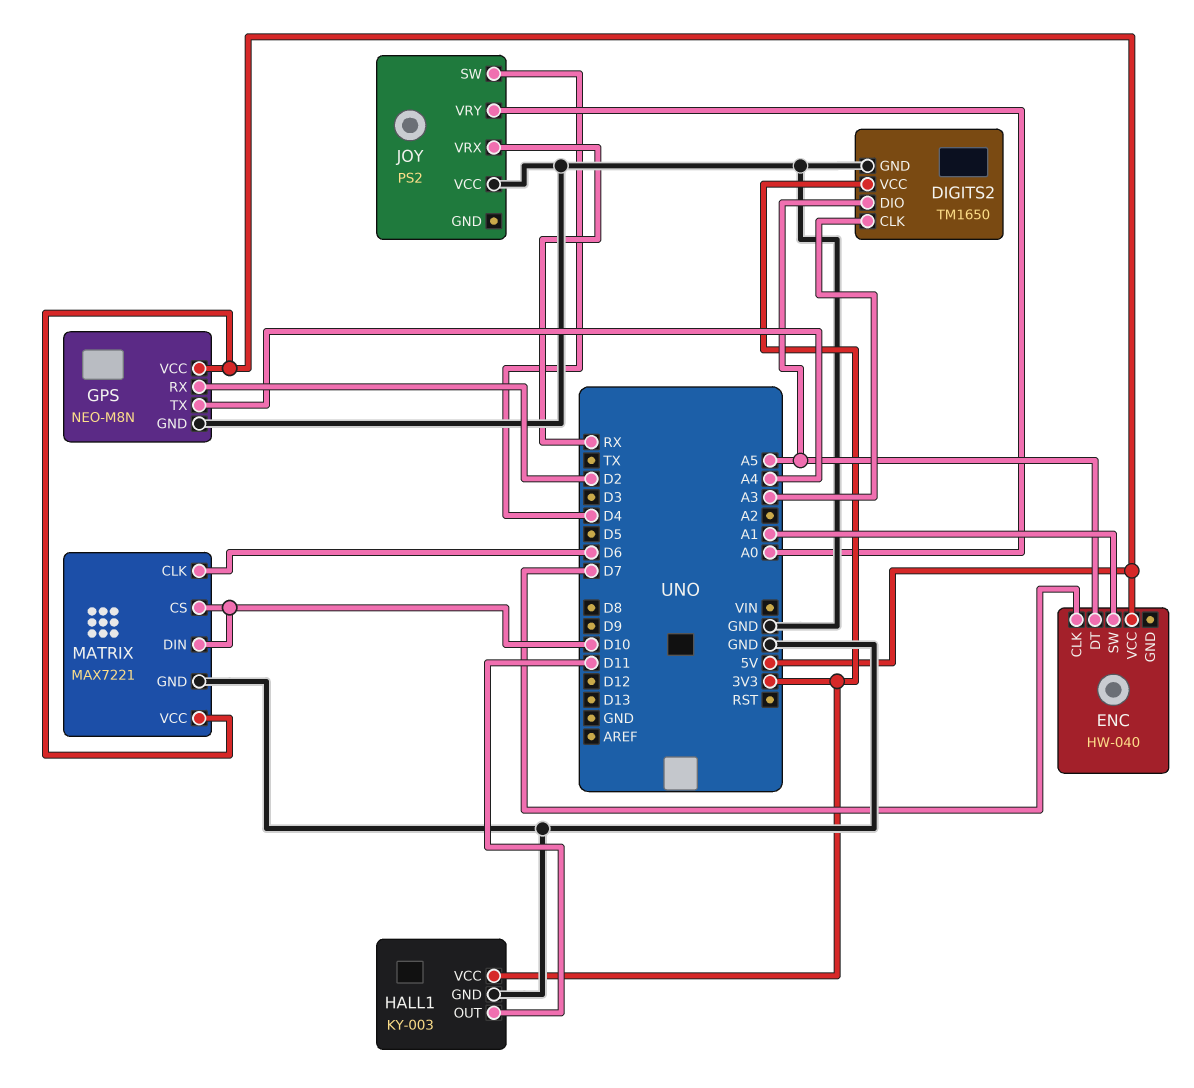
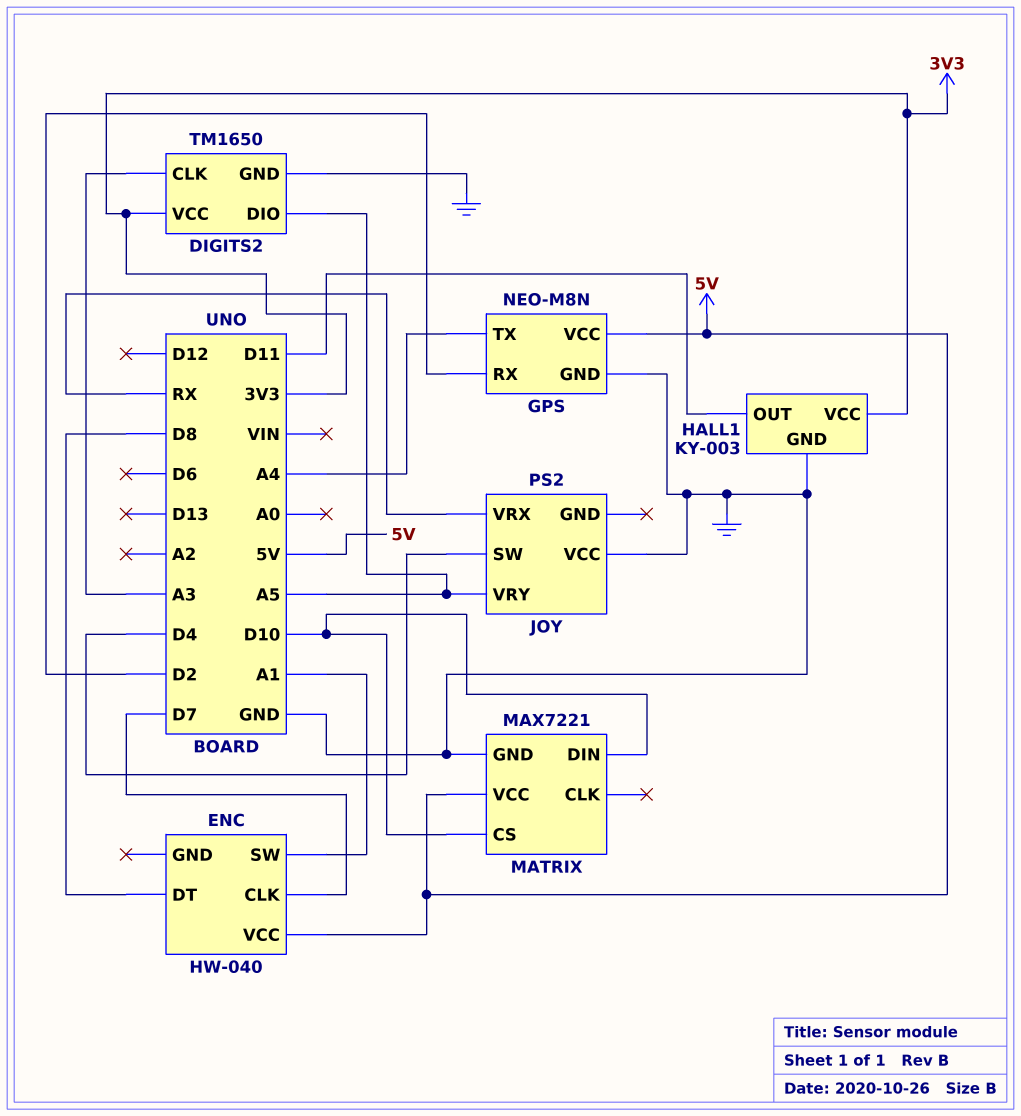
ENC pin DT: A5 -> D8
JOY pin VRY: A0 -> A5
MATRIX pin CLK: D6 -> none

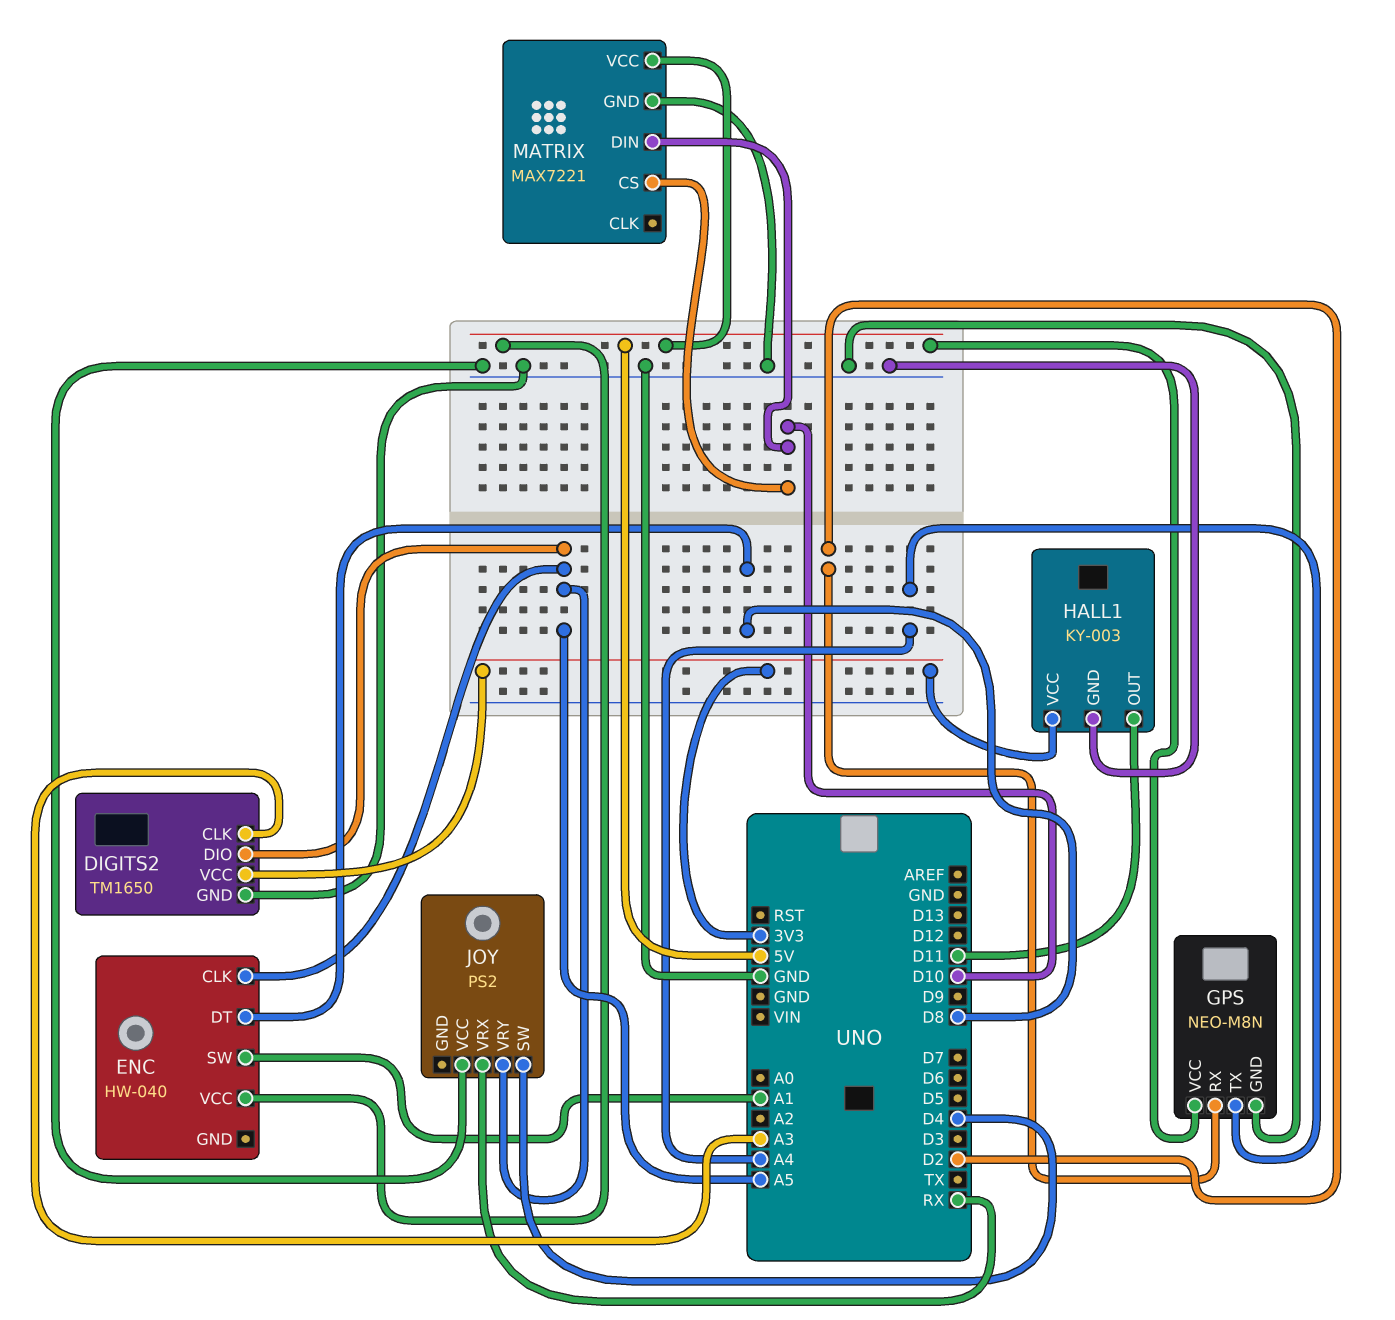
ENC pin CLK: D7 -> A5

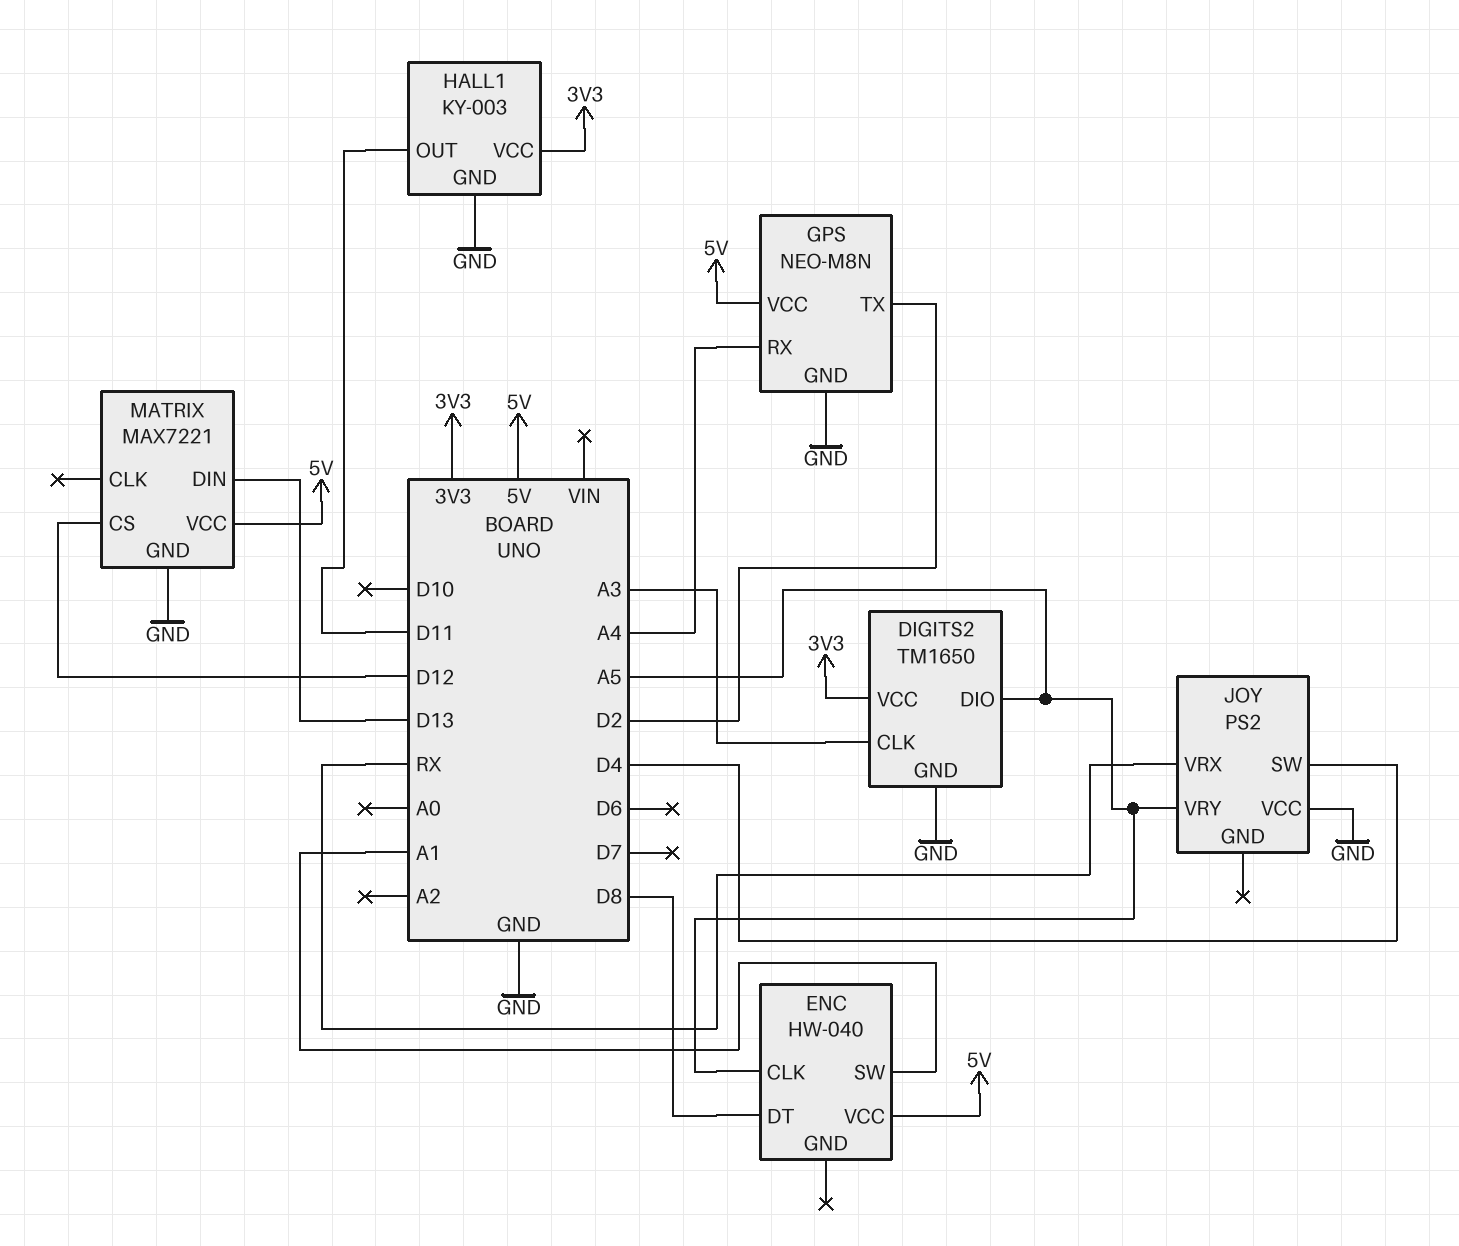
GPS pin RX: D2 -> A4
GPS pin TX: A4 -> D2
MATRIX pin CS: D10 -> D12
MATRIX pin DIN: D10 -> D13

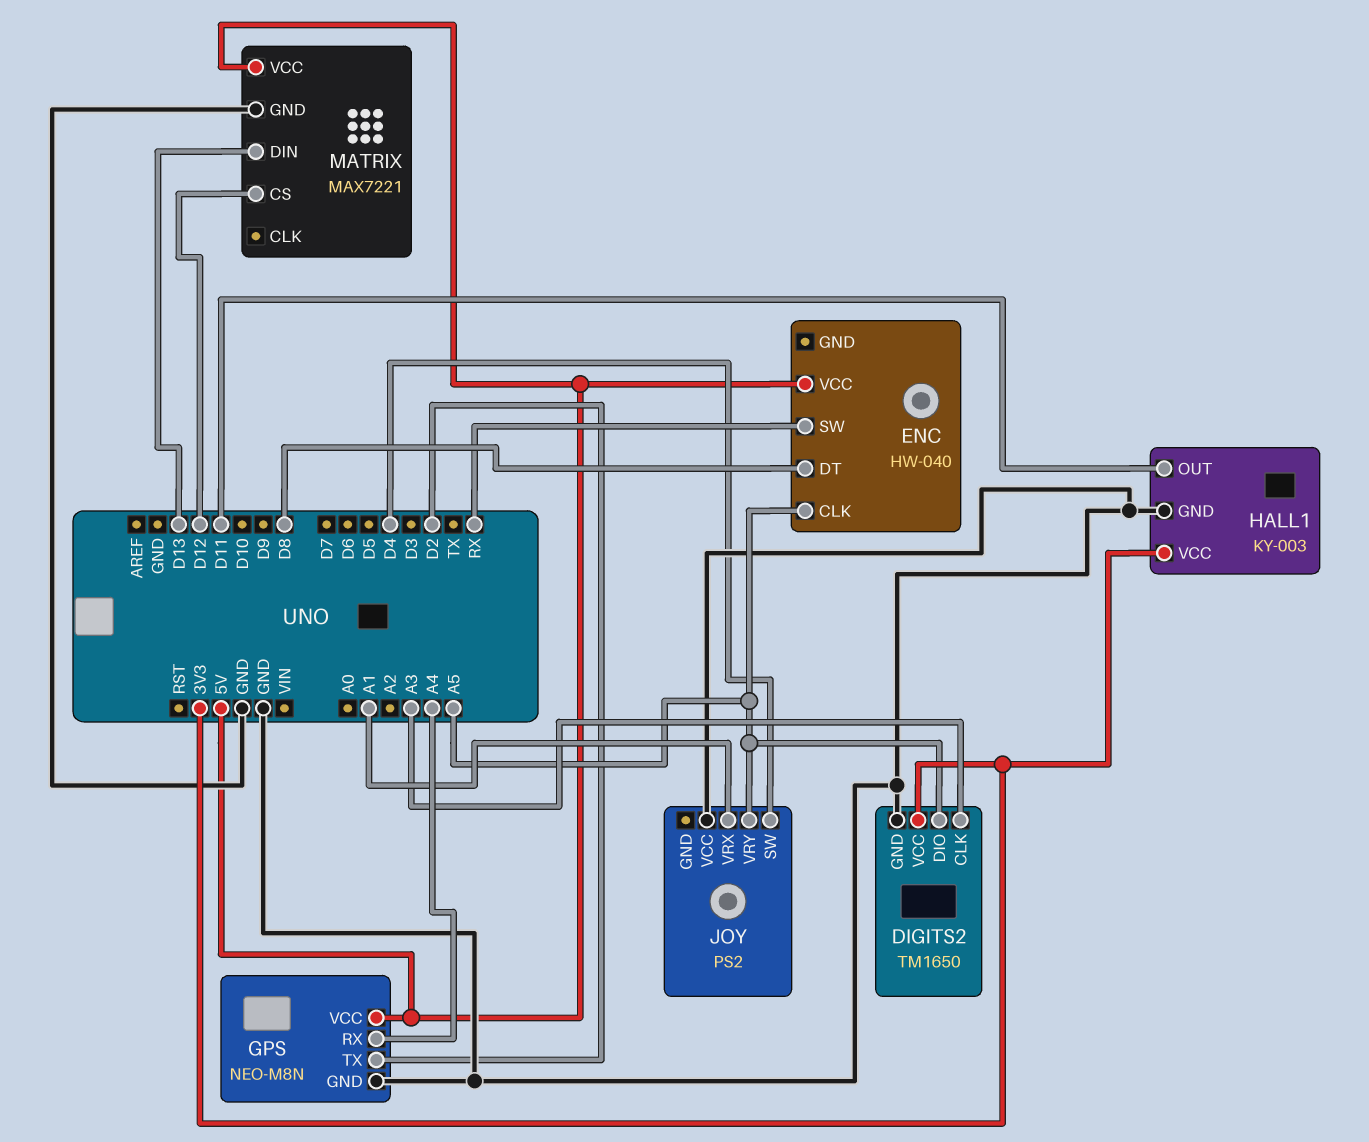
ENC pin SW: A1 -> RX
JOY pin VRX: RX -> A1

